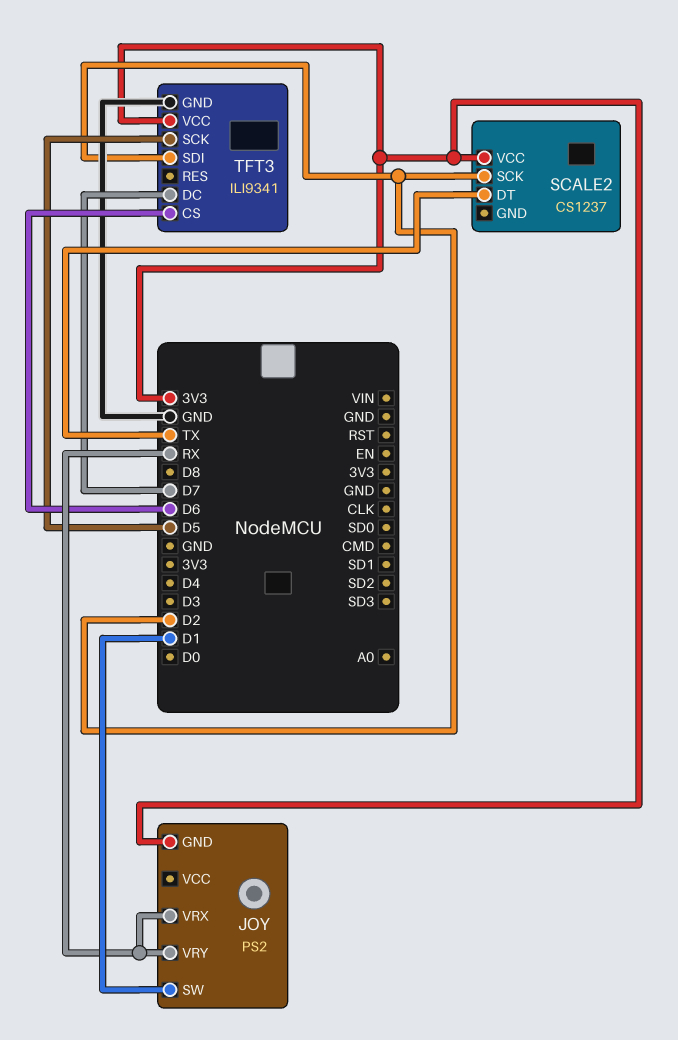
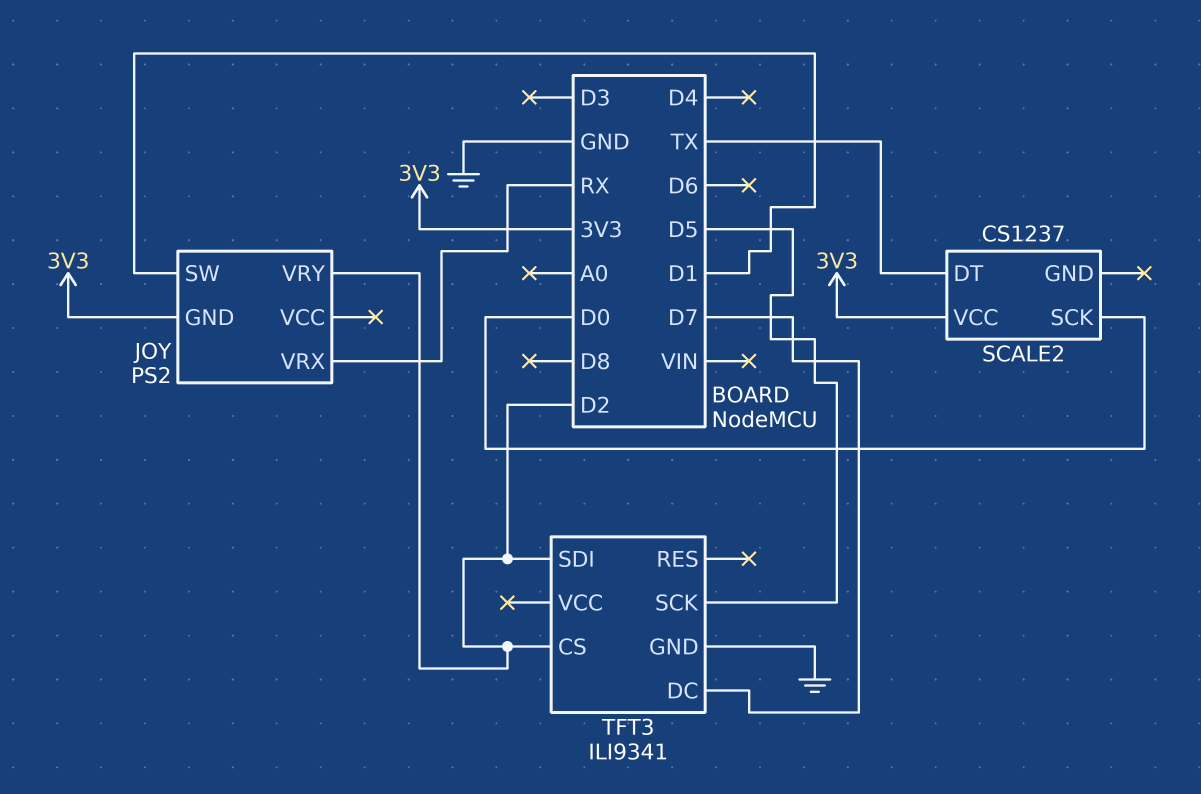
JOY pin VRY: RX -> D2
SCALE2 pin SCK: D2 -> D0
TFT3 pin CS: D6 -> D2
TFT3 pin VCC: 3V3 -> none

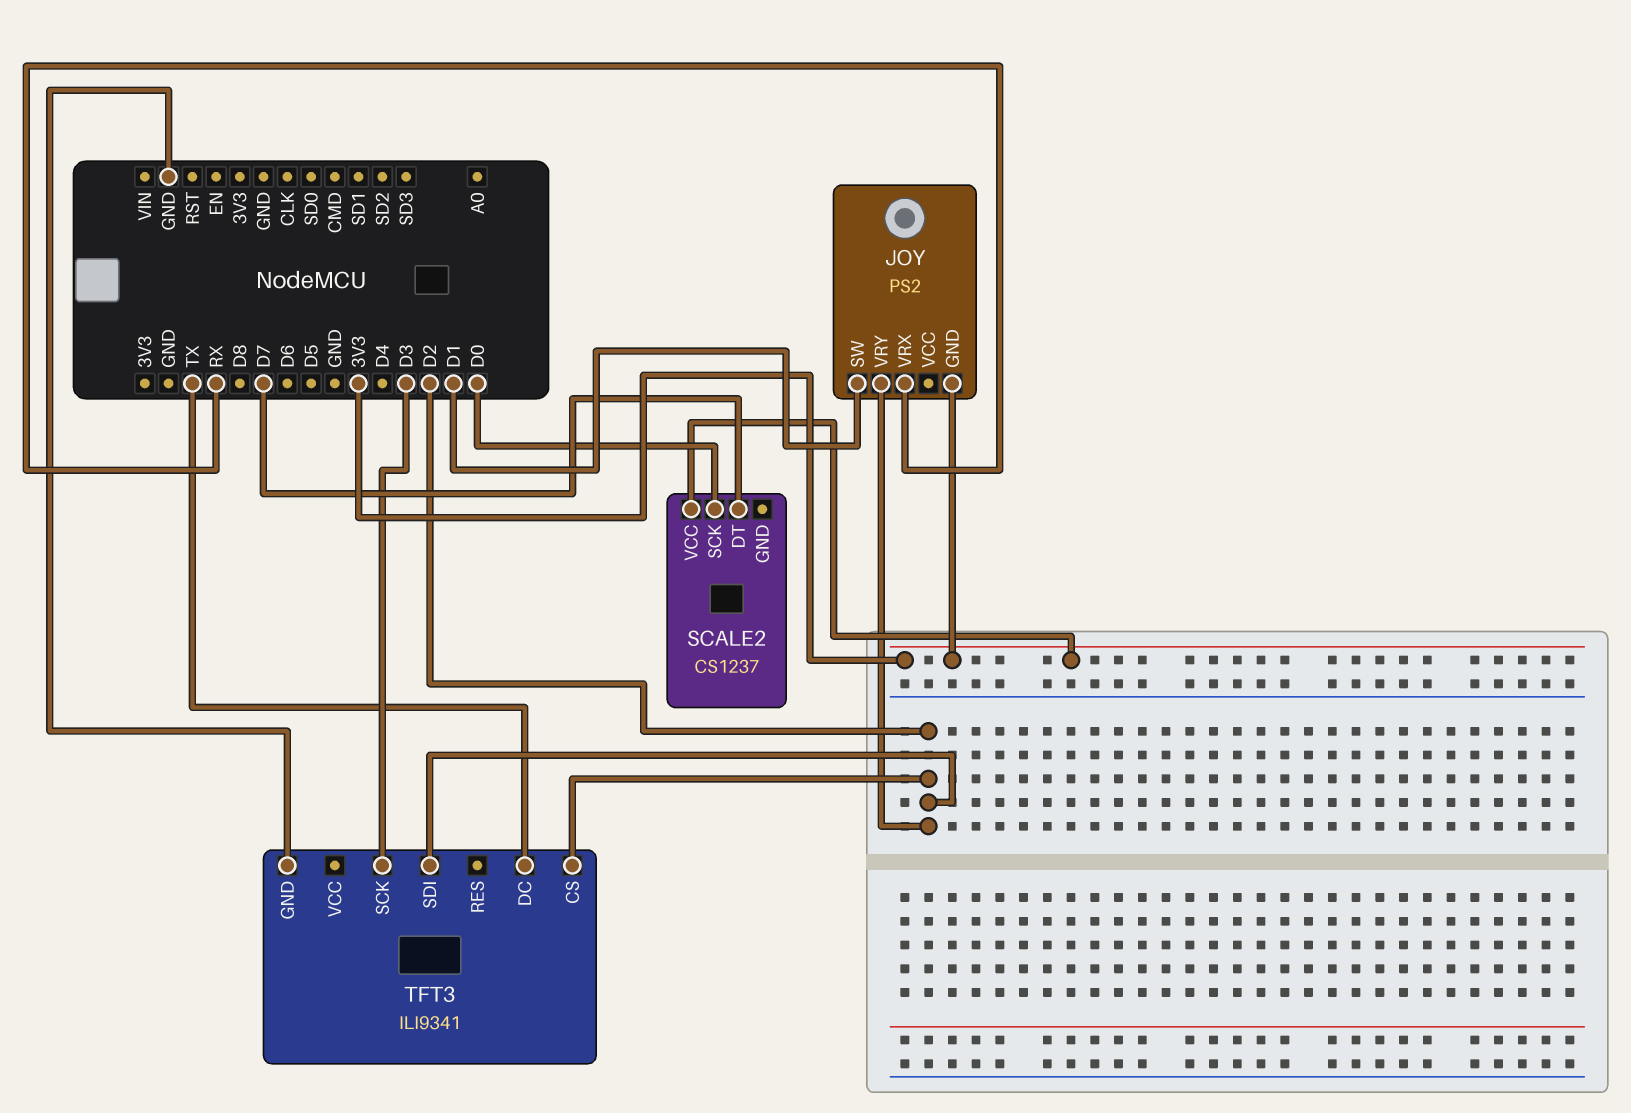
SCALE2 pin DT: TX -> D7
TFT3 pin DC: D7 -> TX
TFT3 pin SCK: D5 -> D3

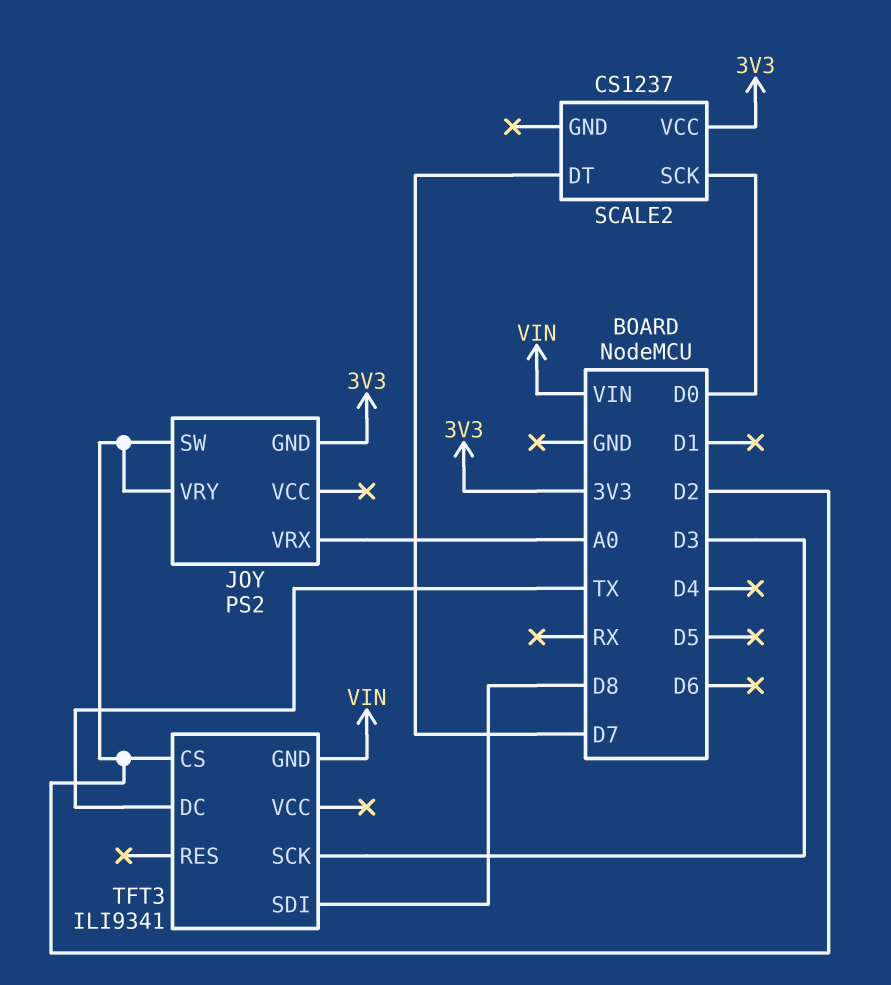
JOY pin SW: D1 -> D2
JOY pin VRX: RX -> A0
TFT3 pin GND: GND -> VIN
TFT3 pin SDI: D2 -> D8

